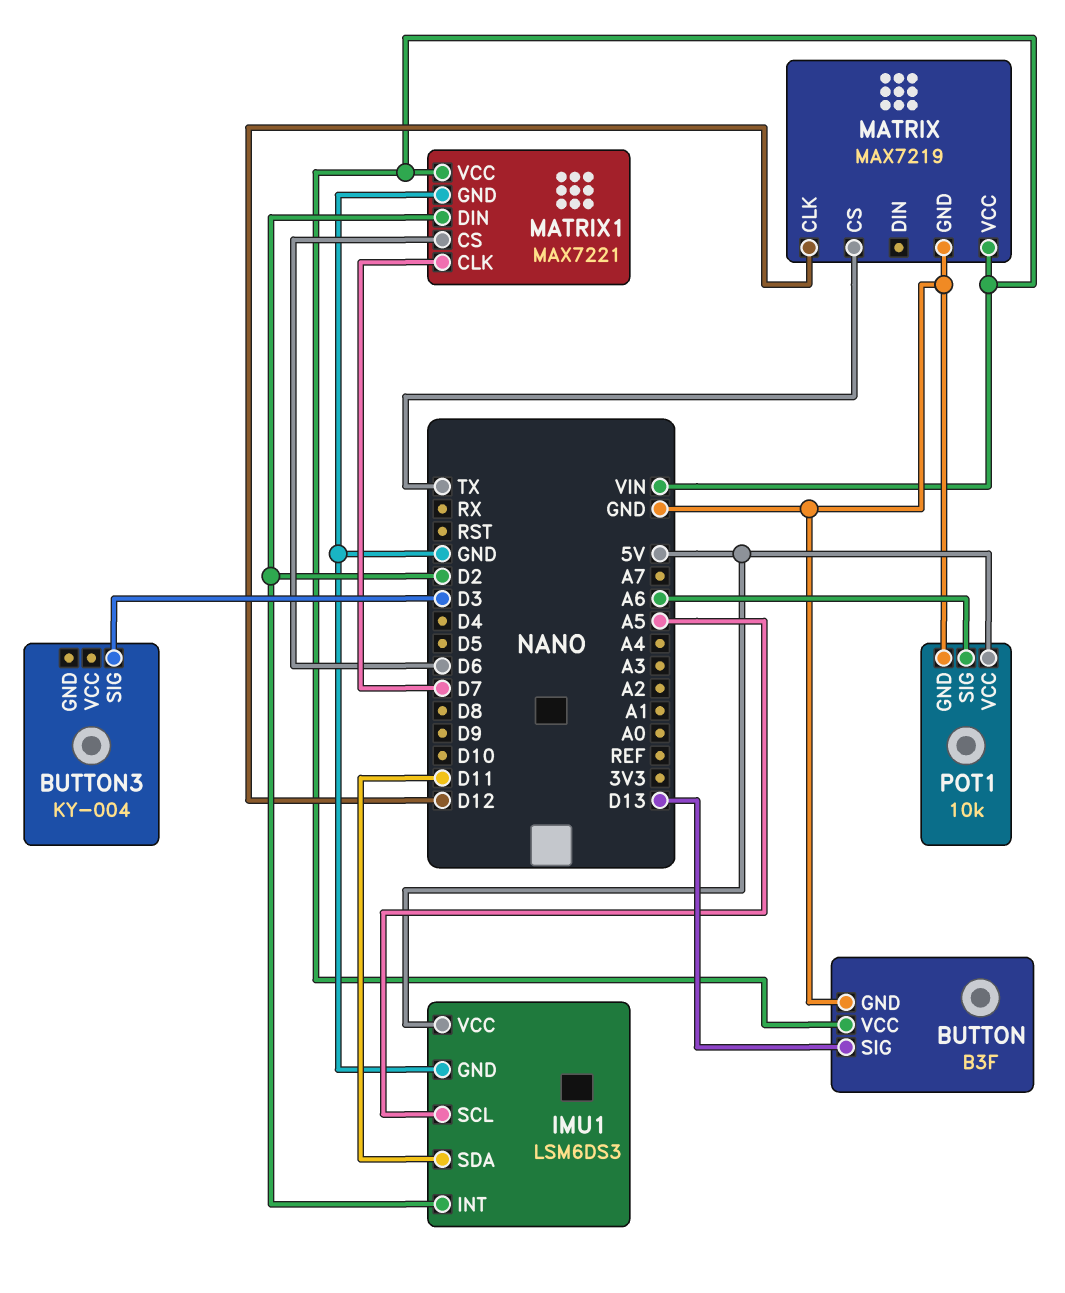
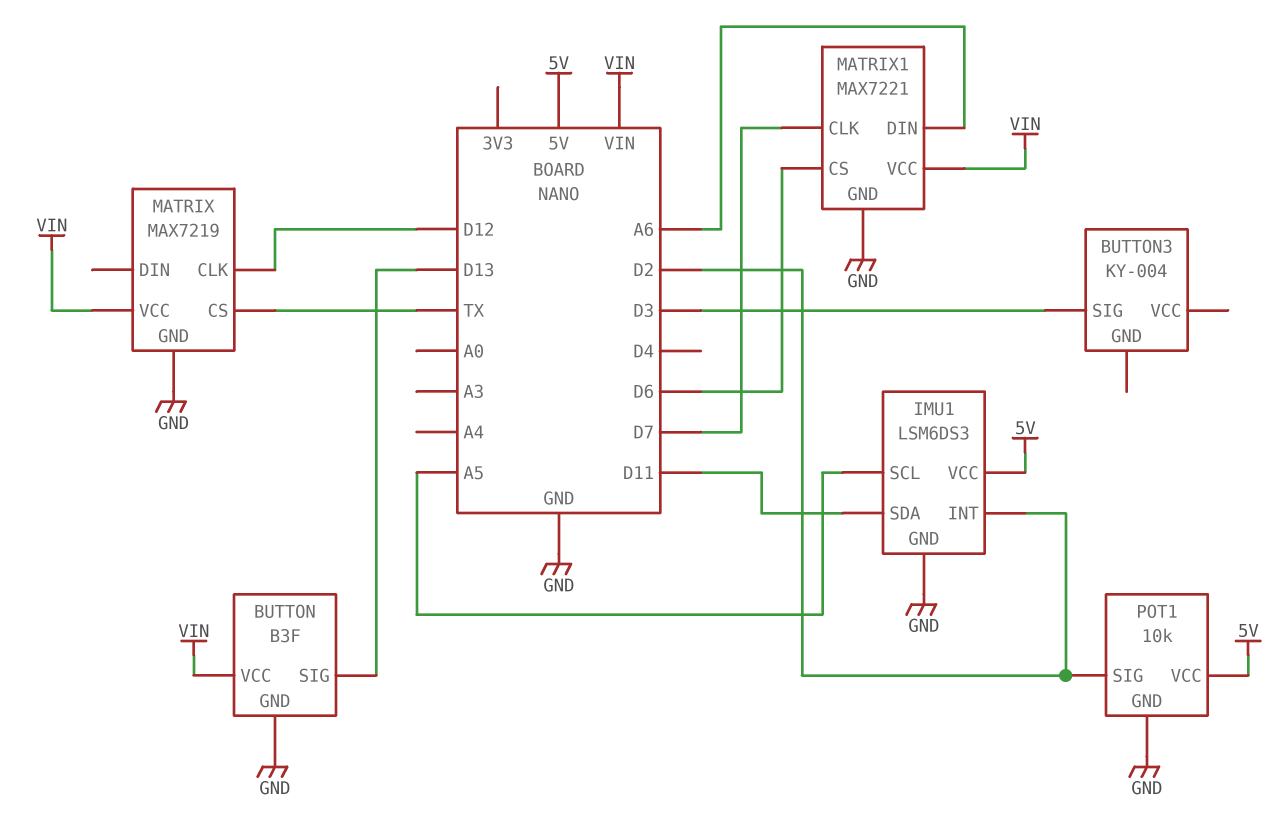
MATRIX1 pin DIN: D2 -> A6
POT1 pin SIG: A6 -> D2

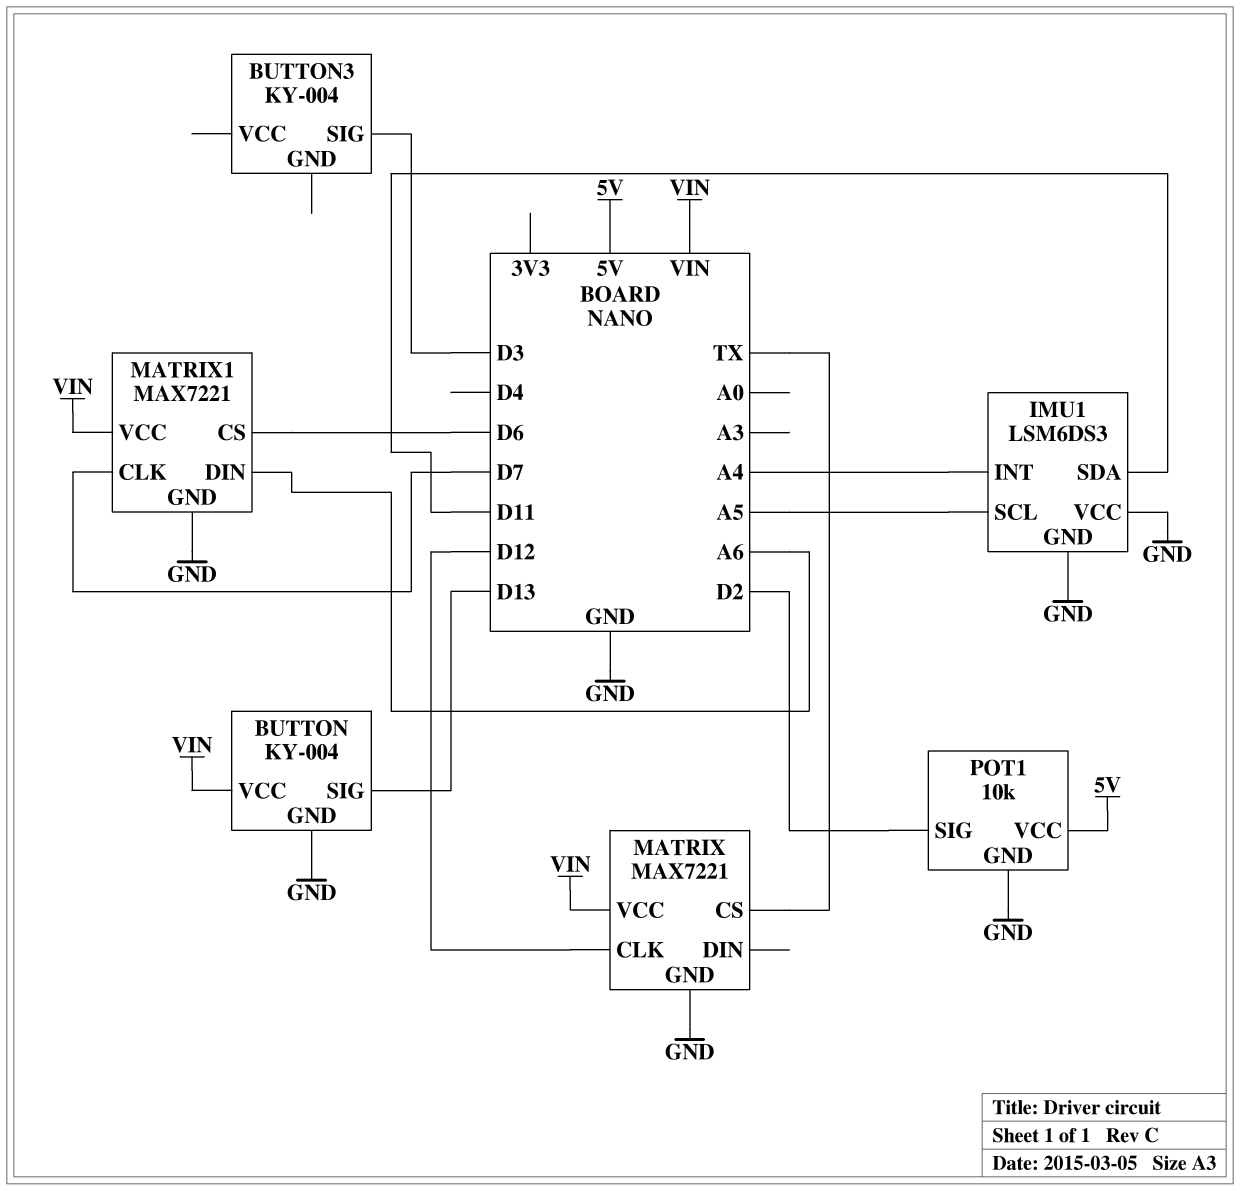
BUTTON: B3F -> KY-004
IMU1 pin INT: D2 -> A4
IMU1 pin VCC: 5V -> GND
MATRIX: MAX7219 -> MAX7221

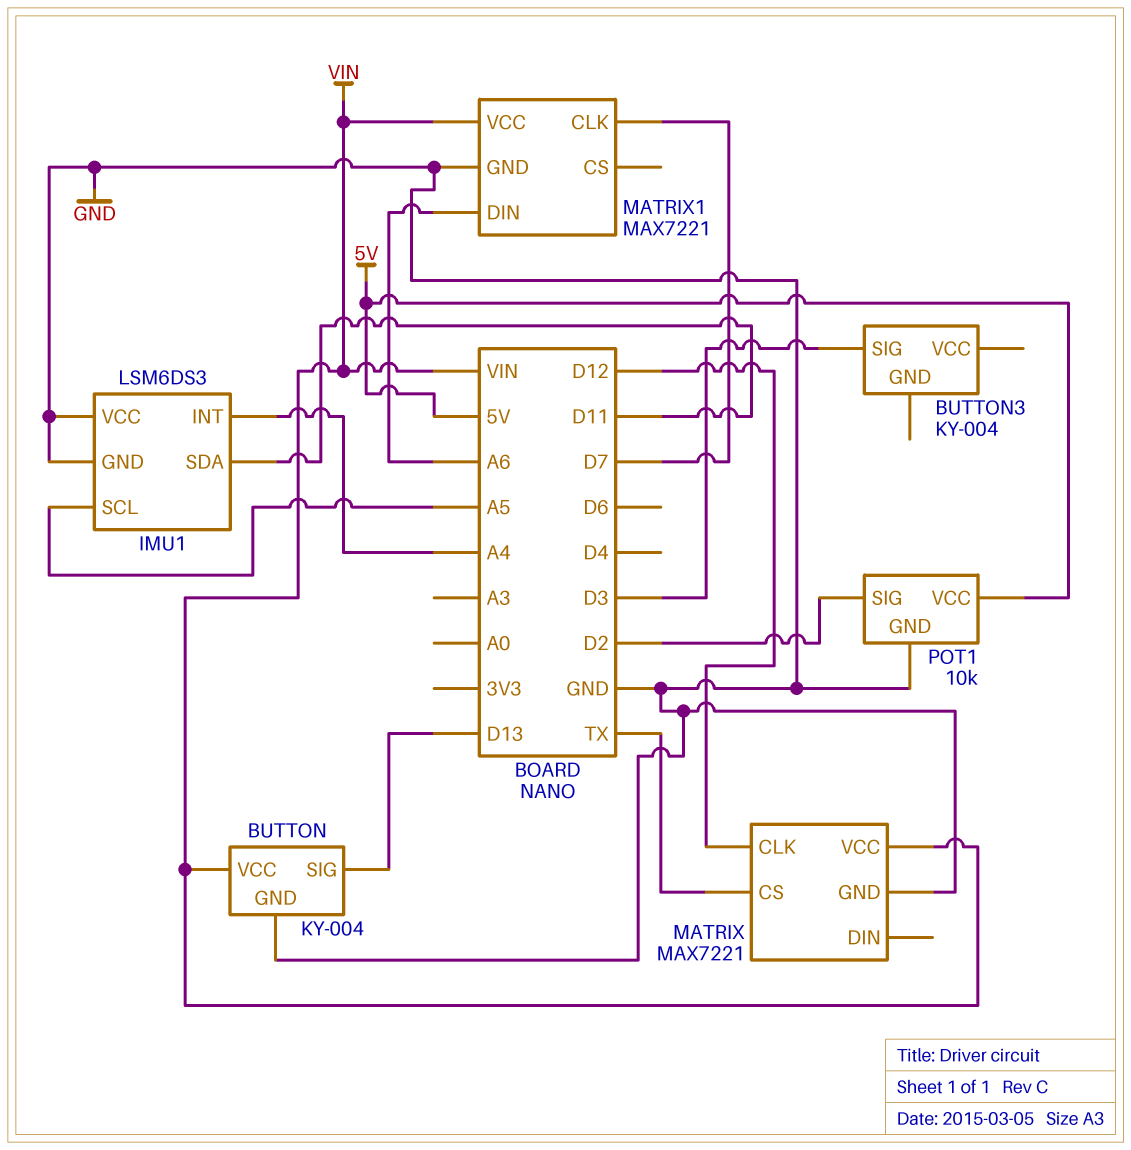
MATRIX1 pin CS: D6 -> none

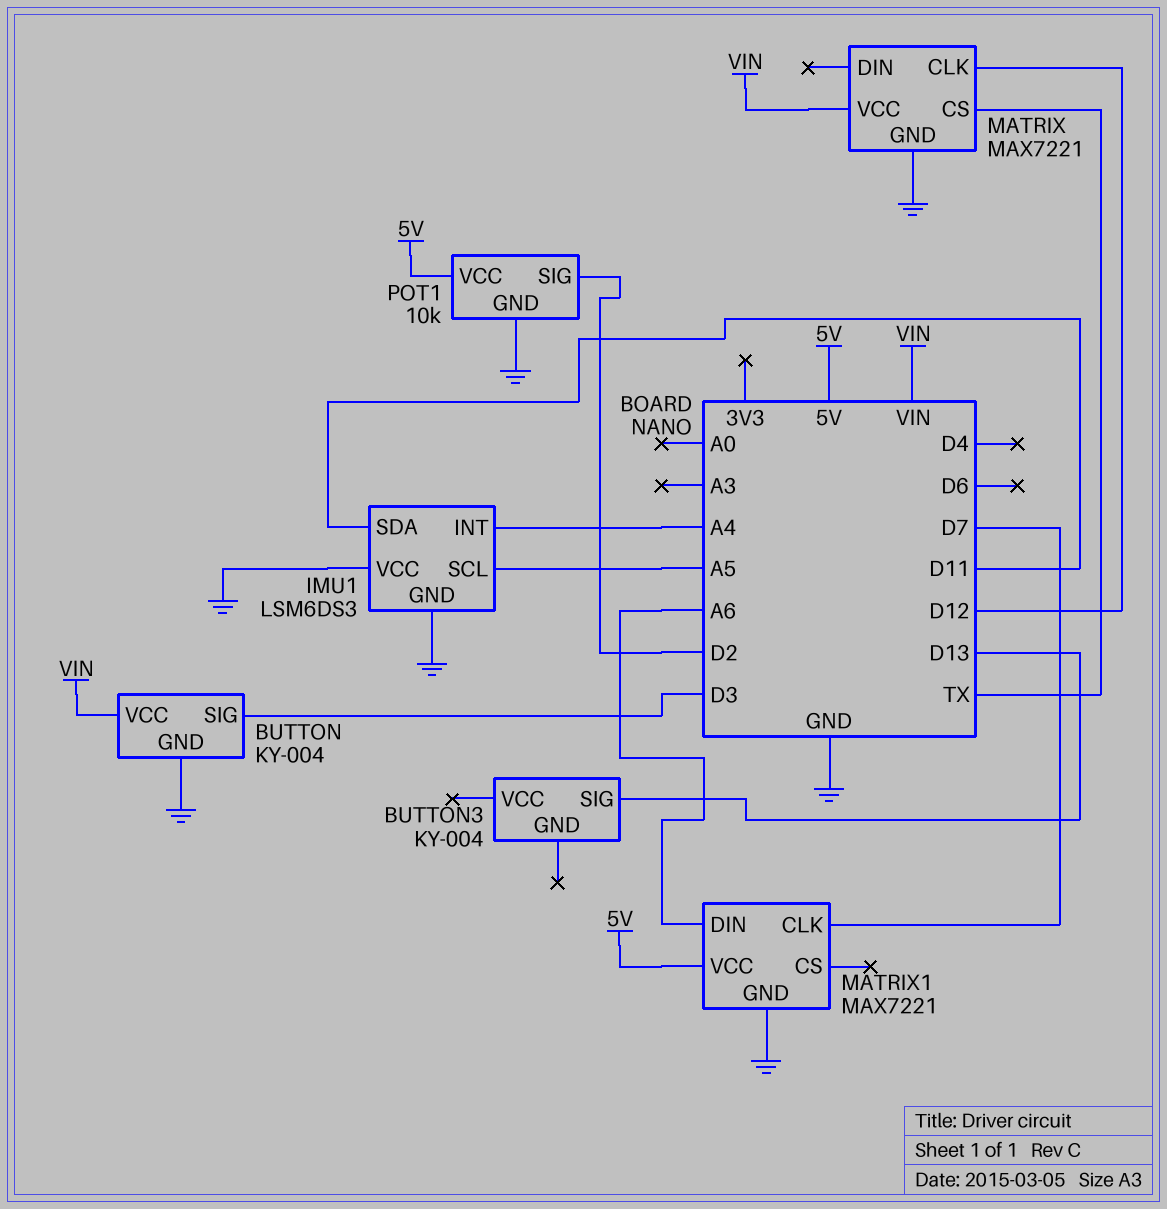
BUTTON pin SIG: D13 -> D3
BUTTON3 pin SIG: D3 -> D13
MATRIX1 pin VCC: VIN -> 5V

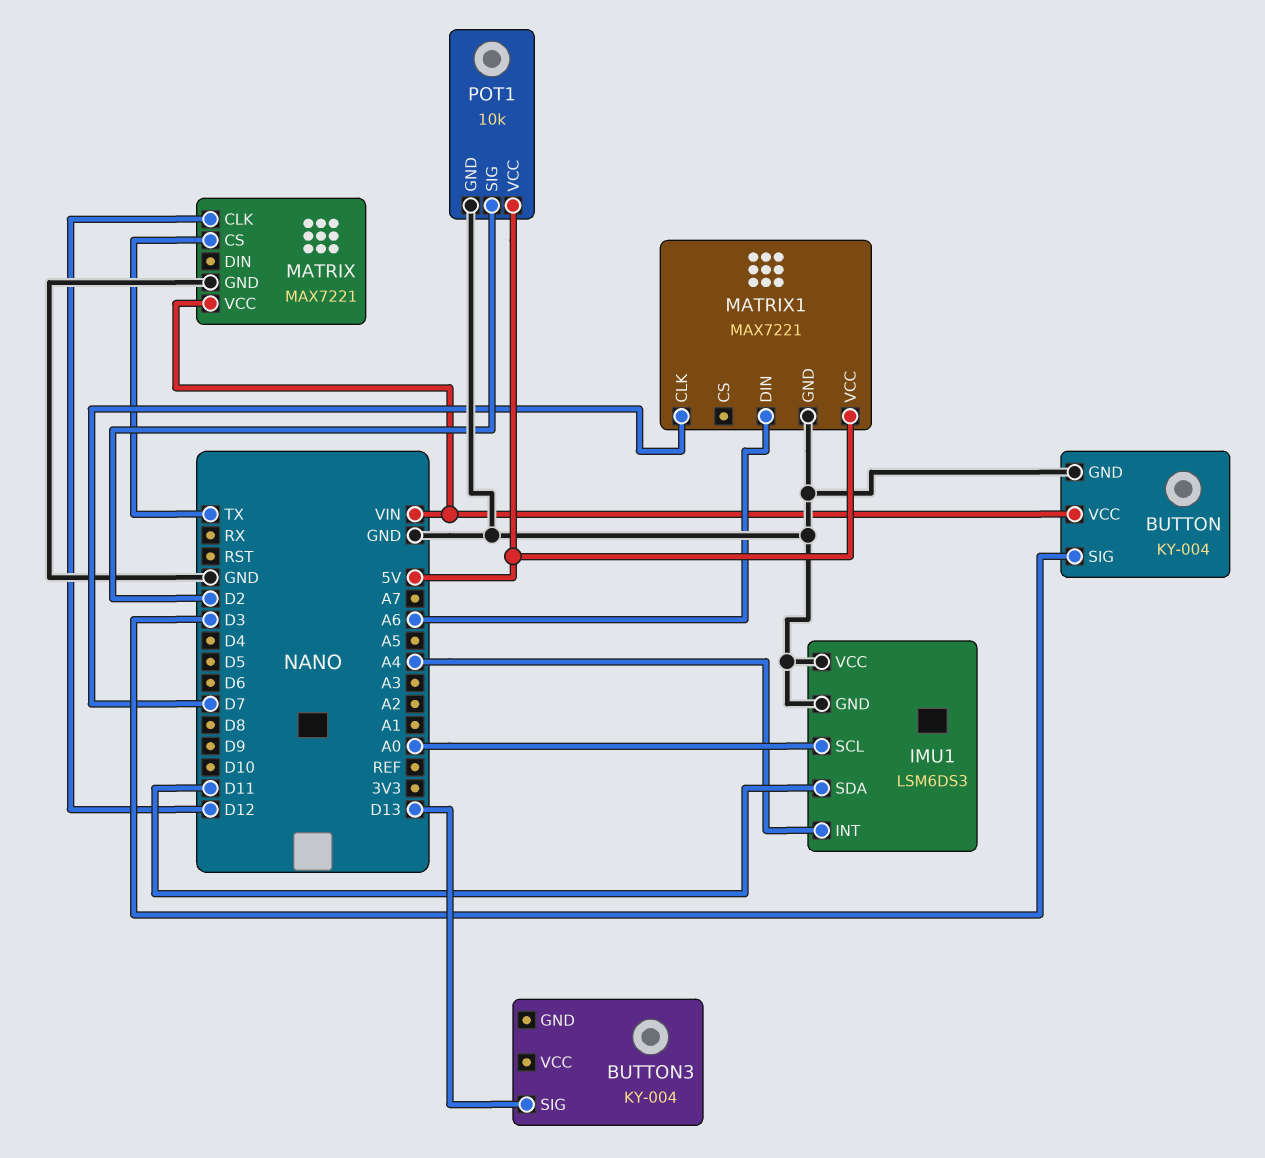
IMU1 pin SCL: A5 -> A0

